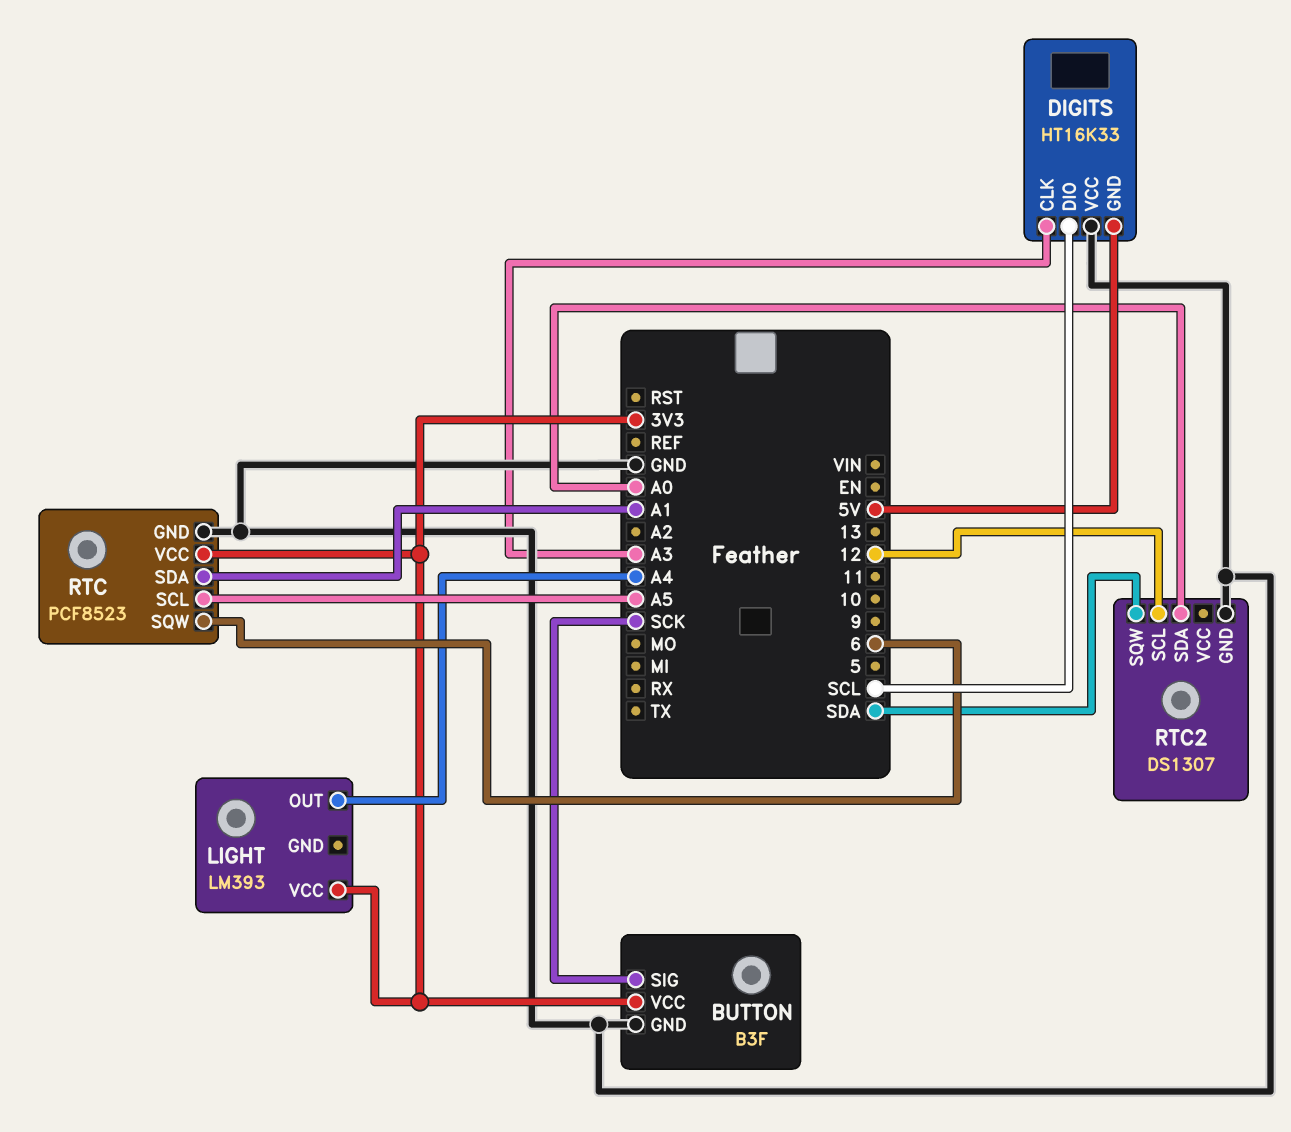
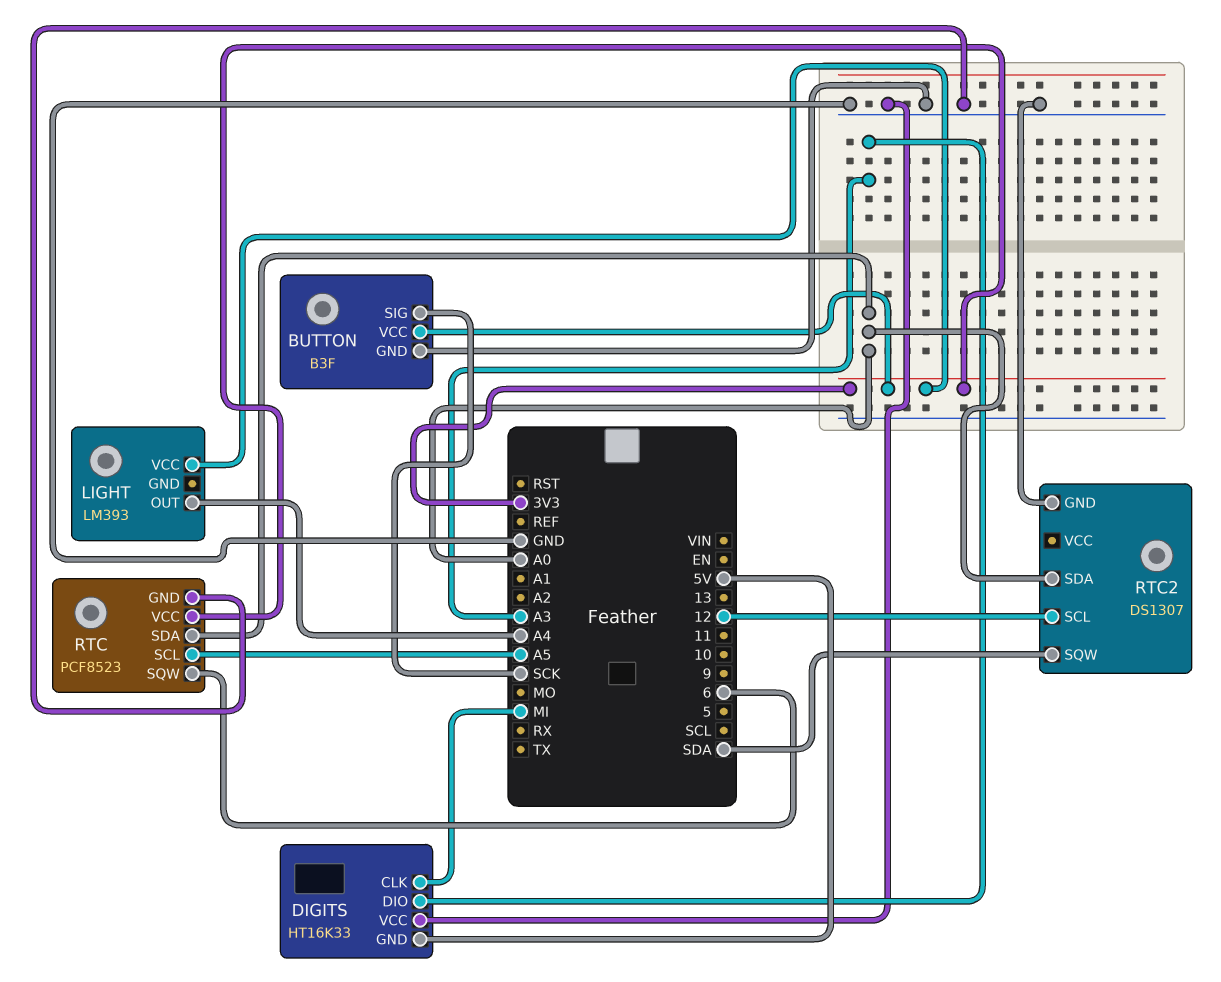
DIGITS pin CLK: A3 -> MI
DIGITS pin DIO: SCL -> A3
RTC pin SDA: A1 -> A0

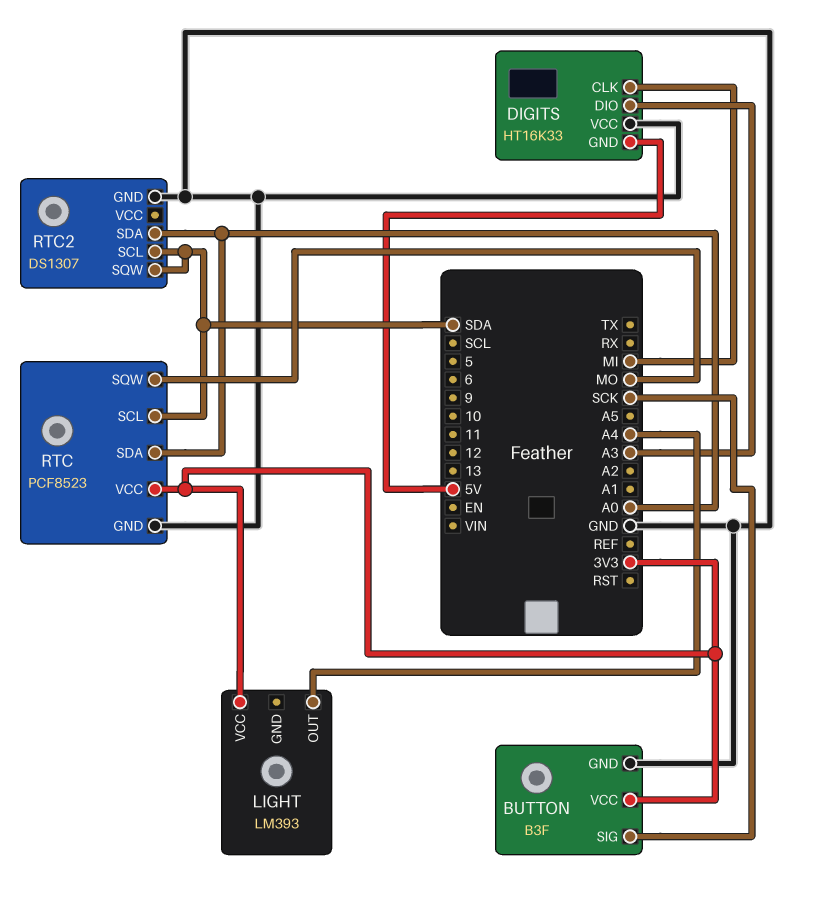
RTC pin SCL: A5 -> SDA
RTC pin SQW: 6 -> MO
RTC2 pin SCL: 12 -> SDA

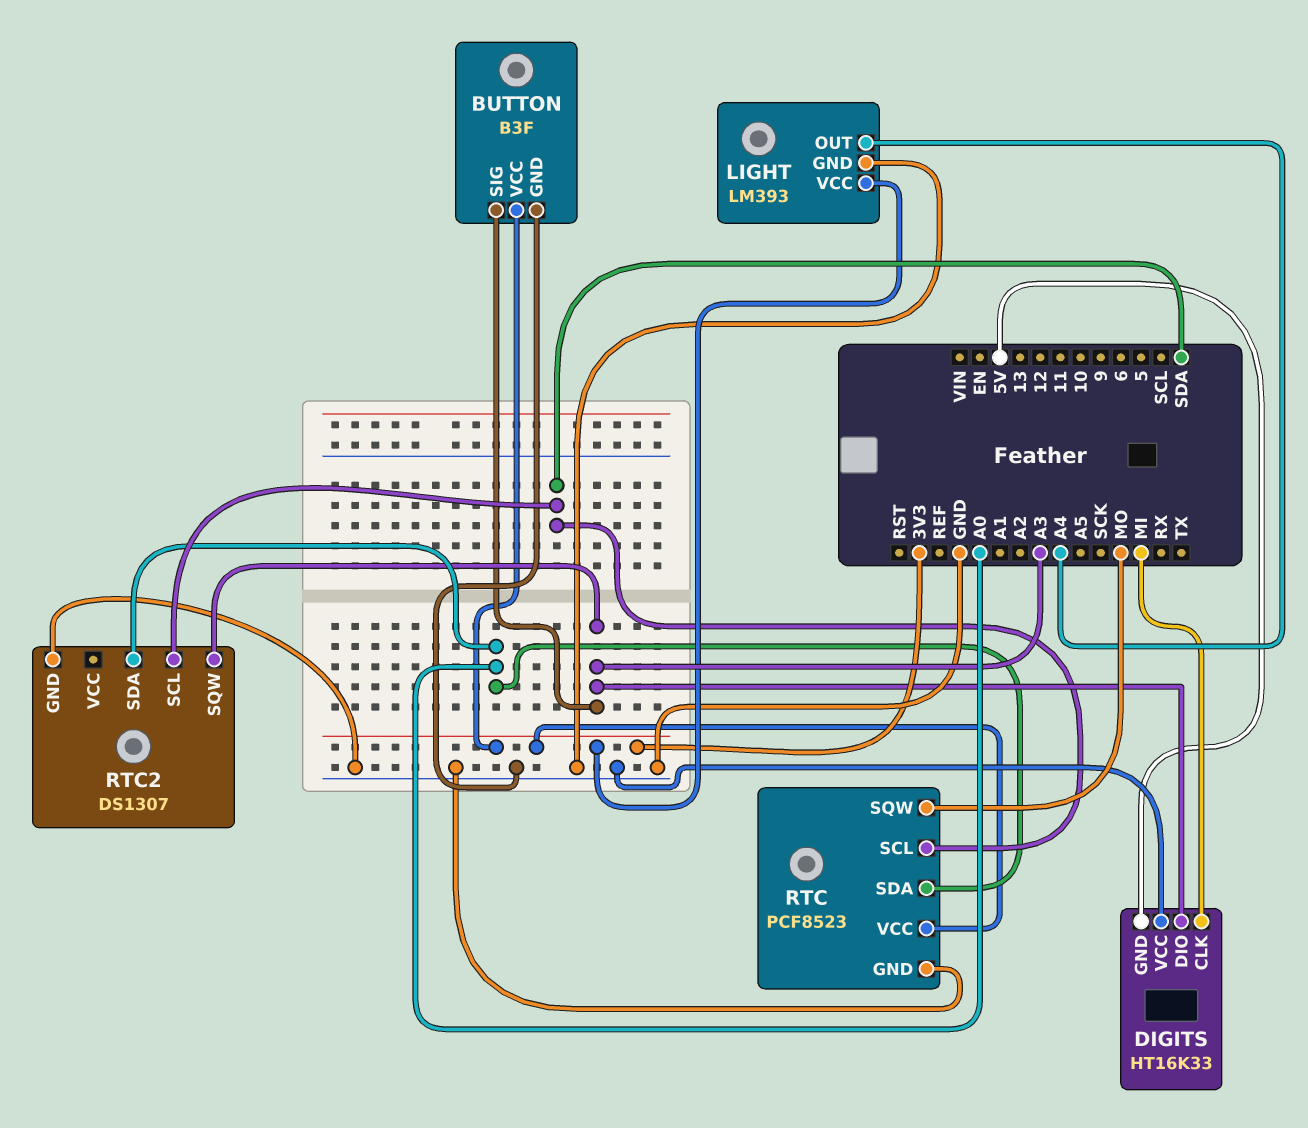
BUTTON pin SIG: SCK -> A3
LIGHT pin GND: none -> GND
RTC2 pin SQW: SDA -> A3

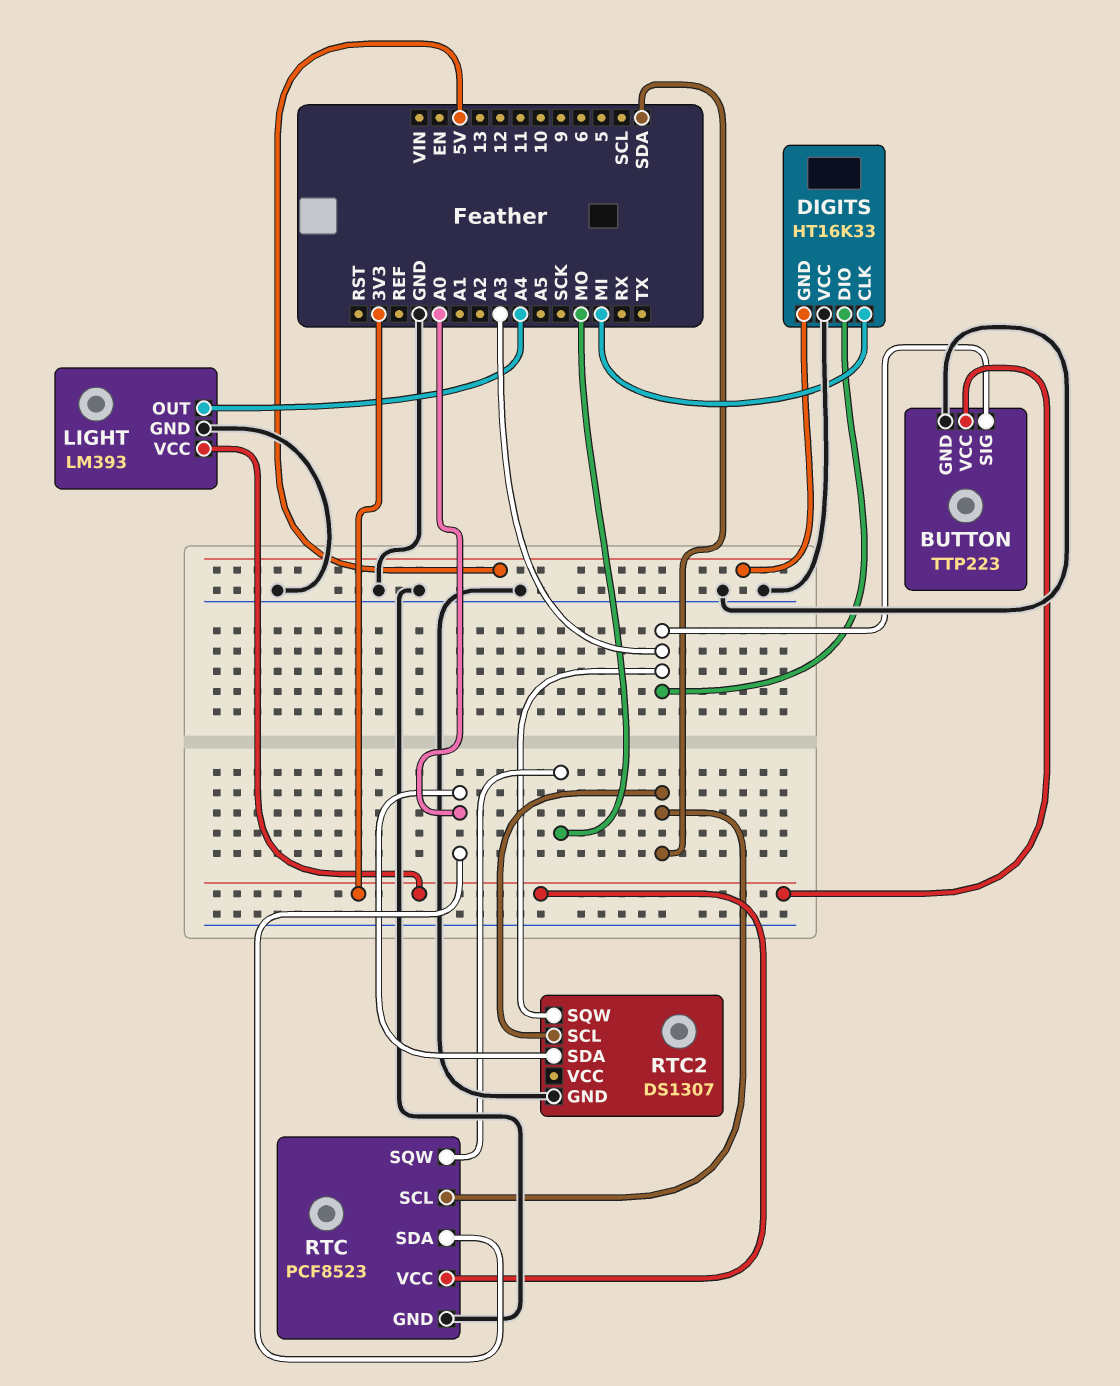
BUTTON: B3F -> TTP223

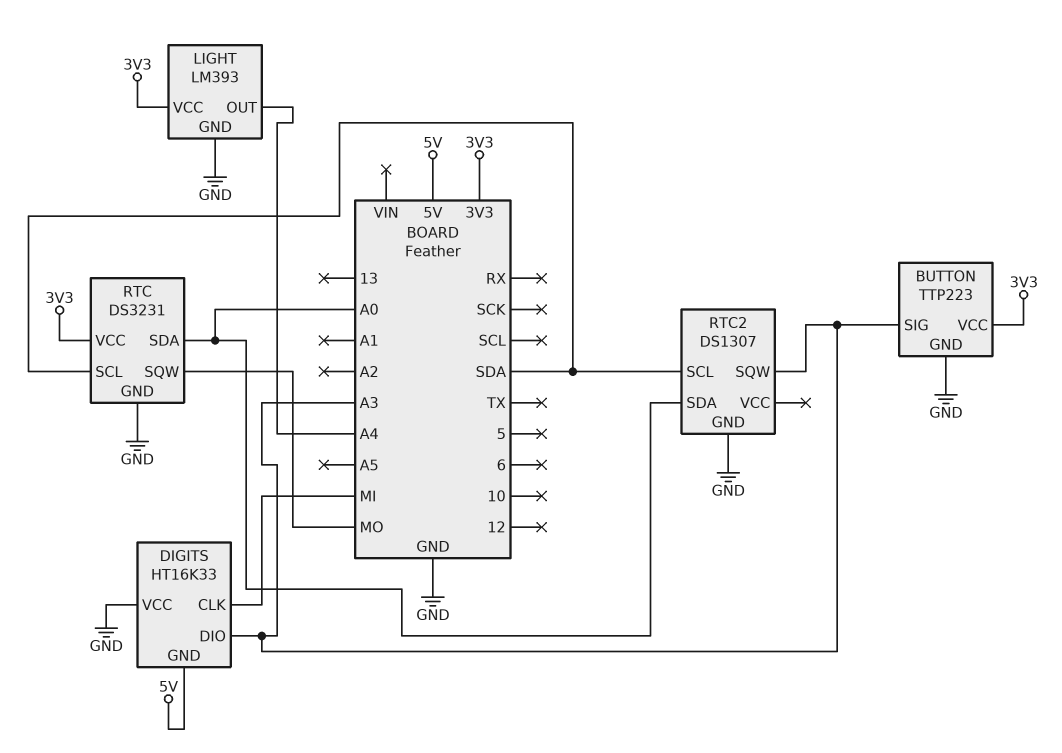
RTC: PCF8523 -> DS3231

